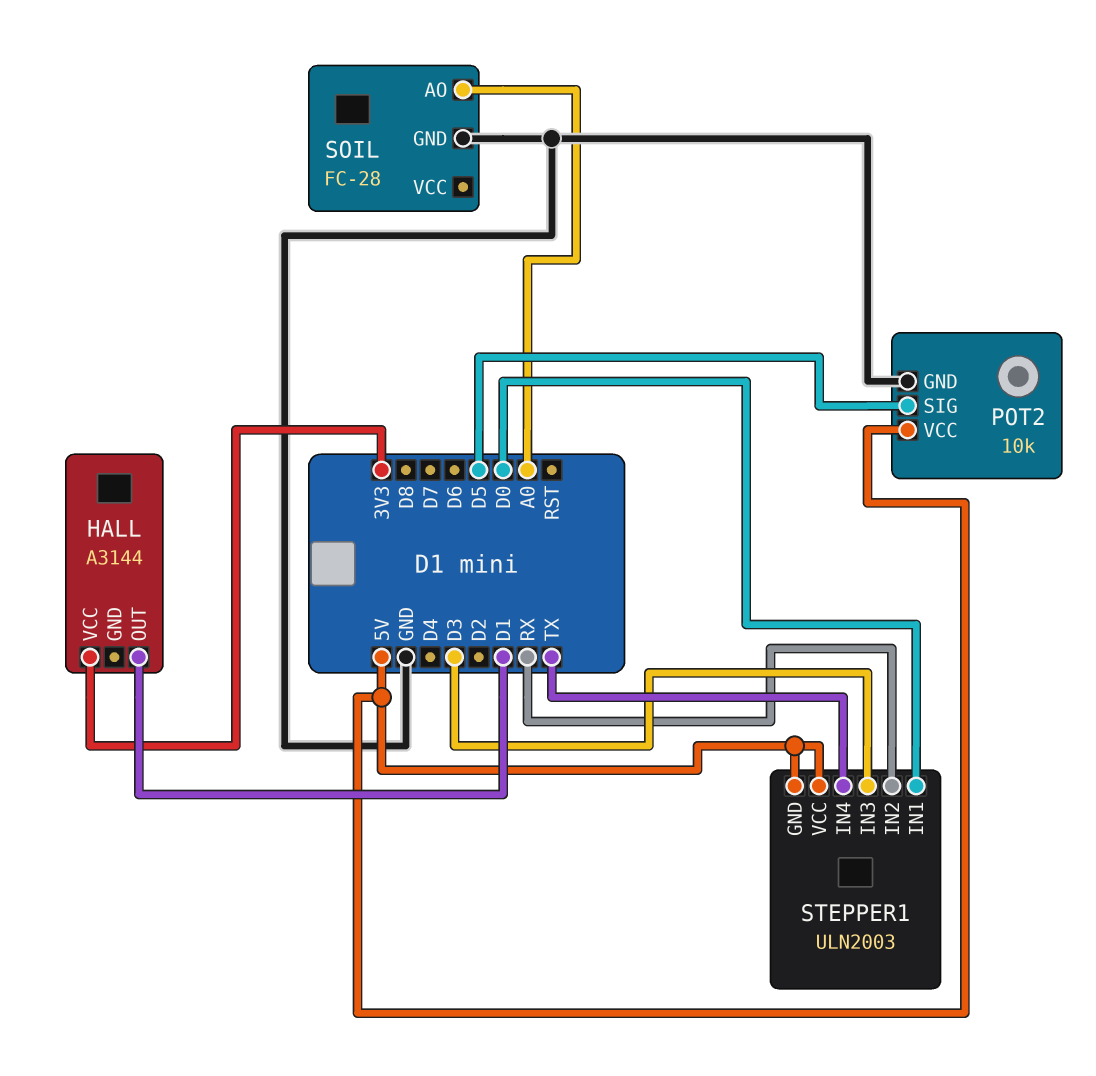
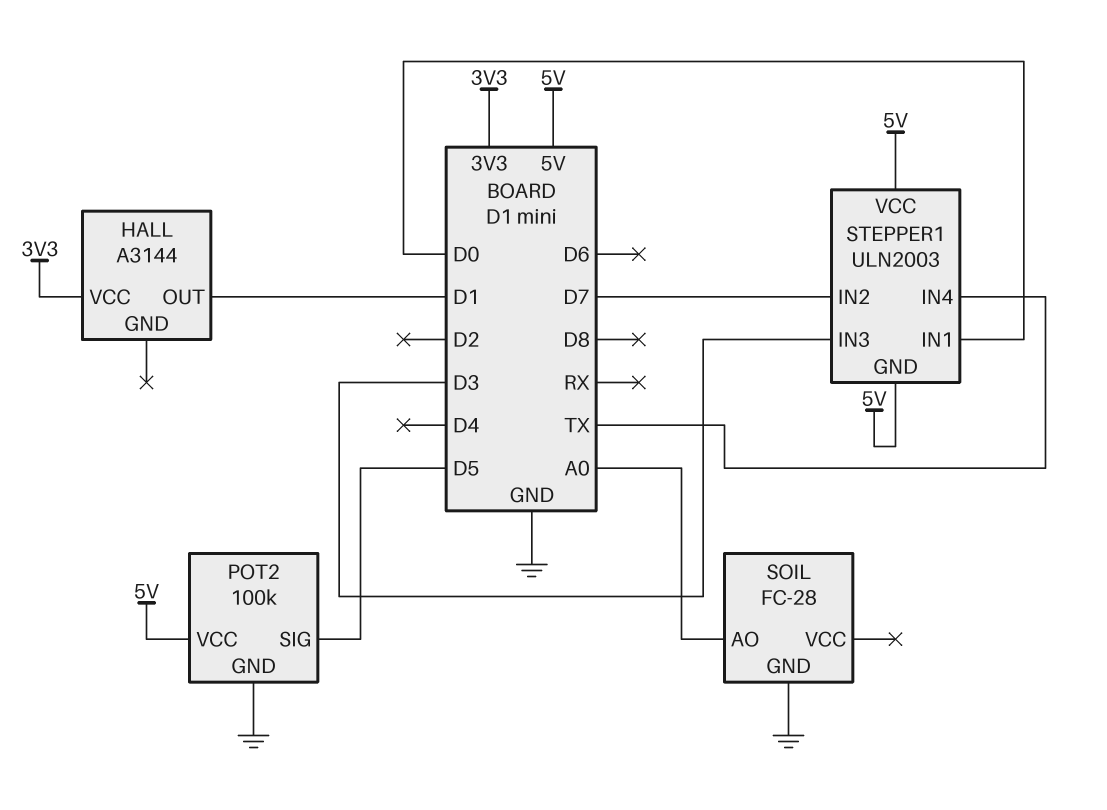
POT2: 10k -> 100k
STEPPER1 pin IN2: RX -> D7

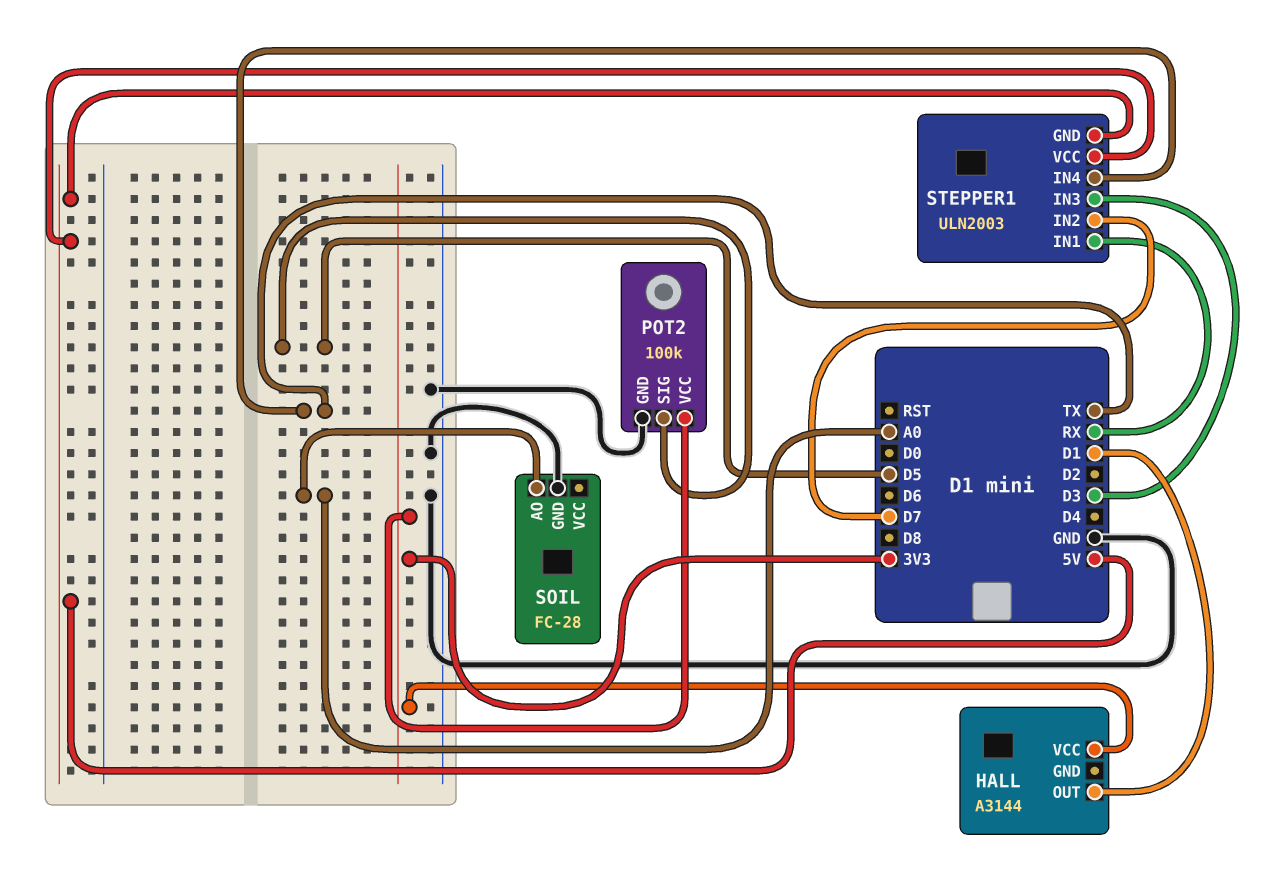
POT2 pin VCC: 5V -> 3V3
STEPPER1 pin IN1: D0 -> RX

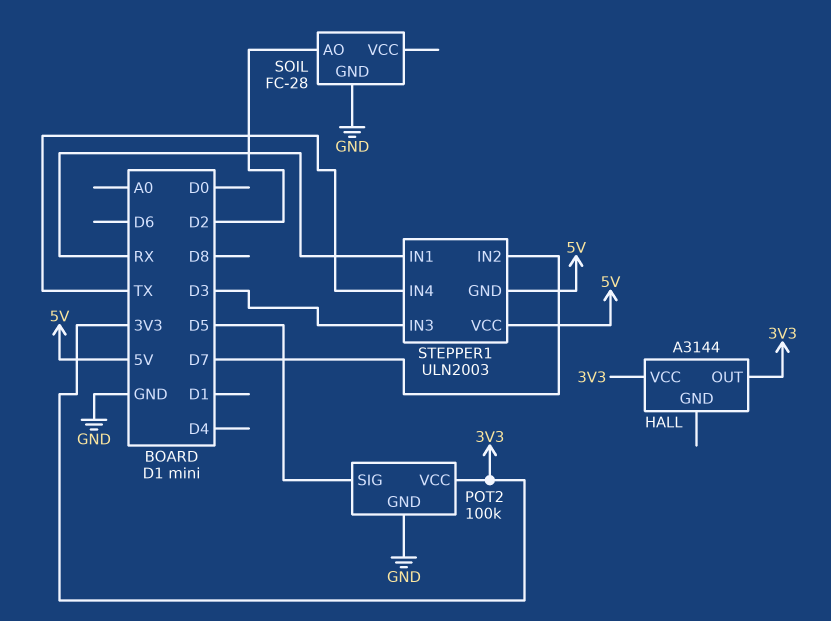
HALL pin OUT: D1 -> 3V3
SOIL pin AO: A0 -> D2

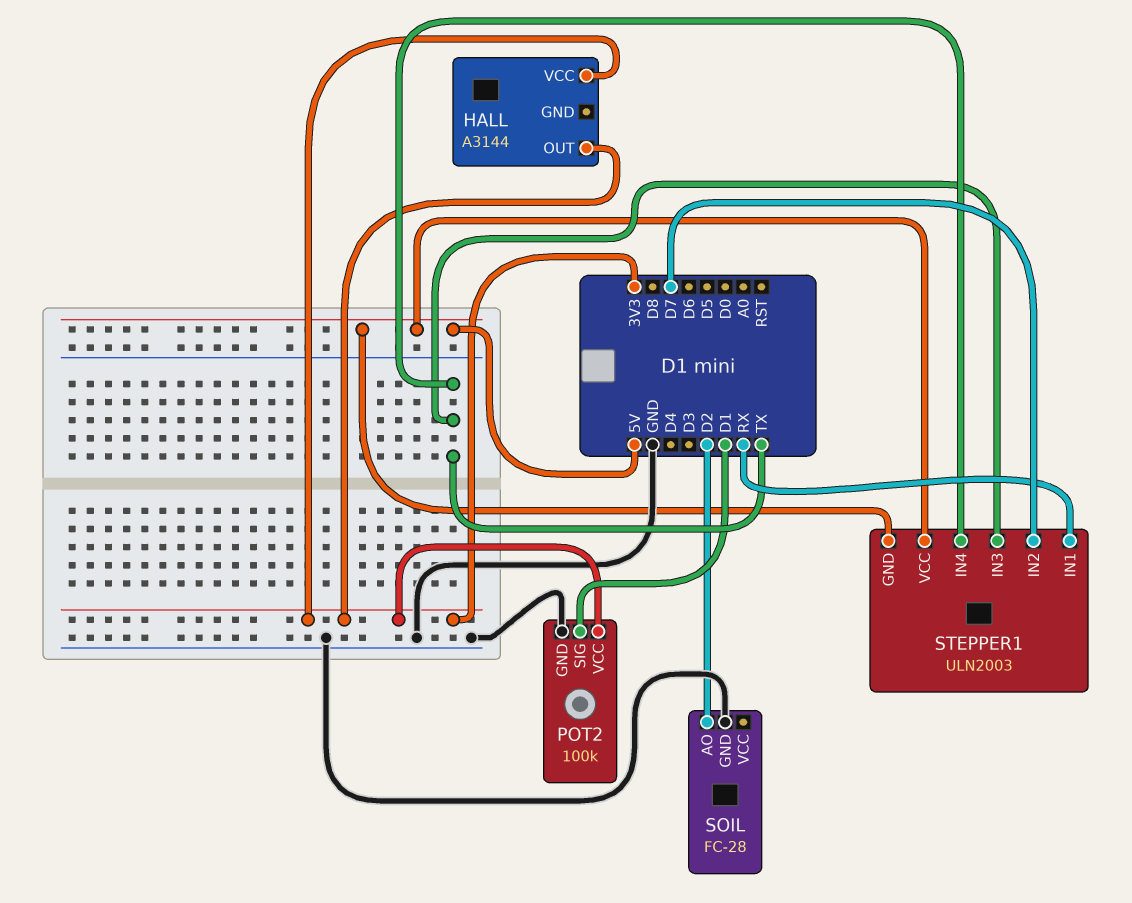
POT2 pin SIG: D5 -> D1
STEPPER1 pin IN3: D3 -> TX

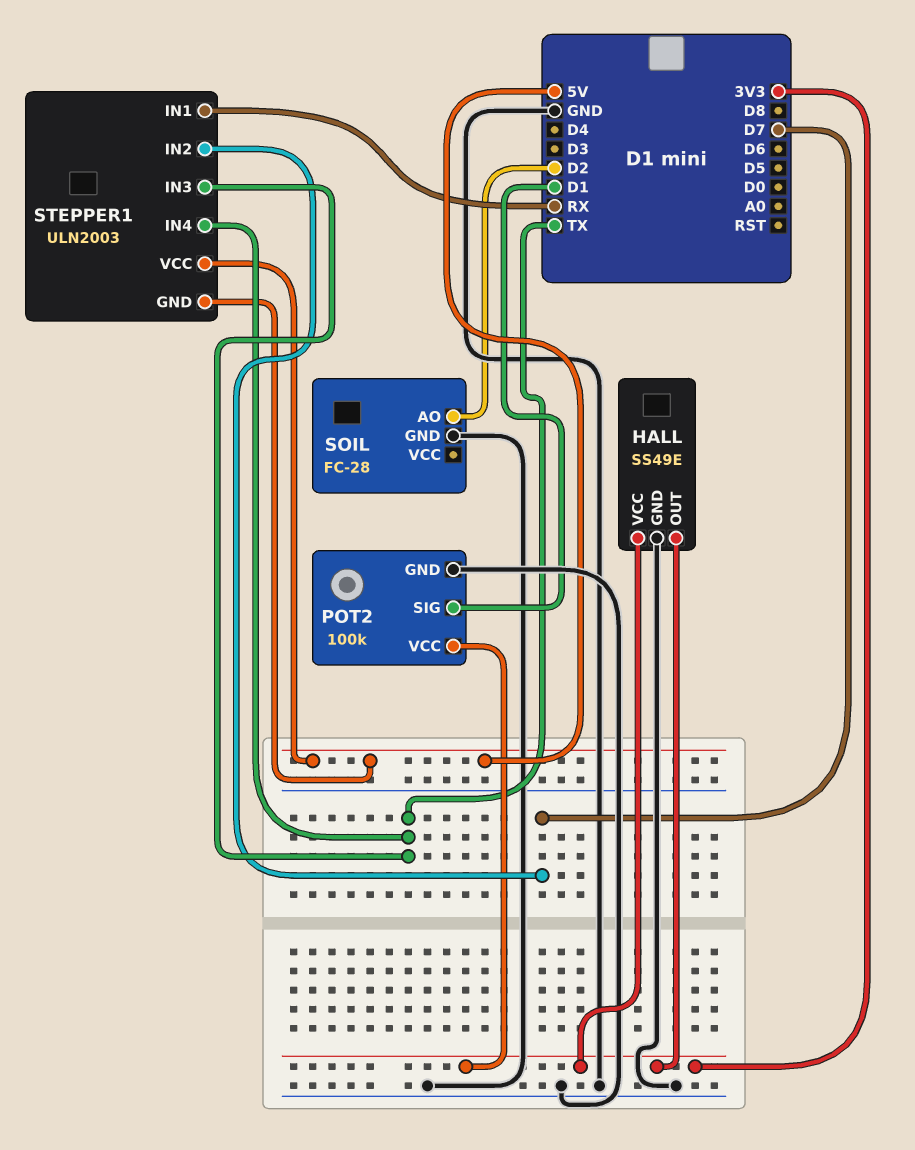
HALL: A3144 -> SS49E
HALL pin GND: none -> GND

